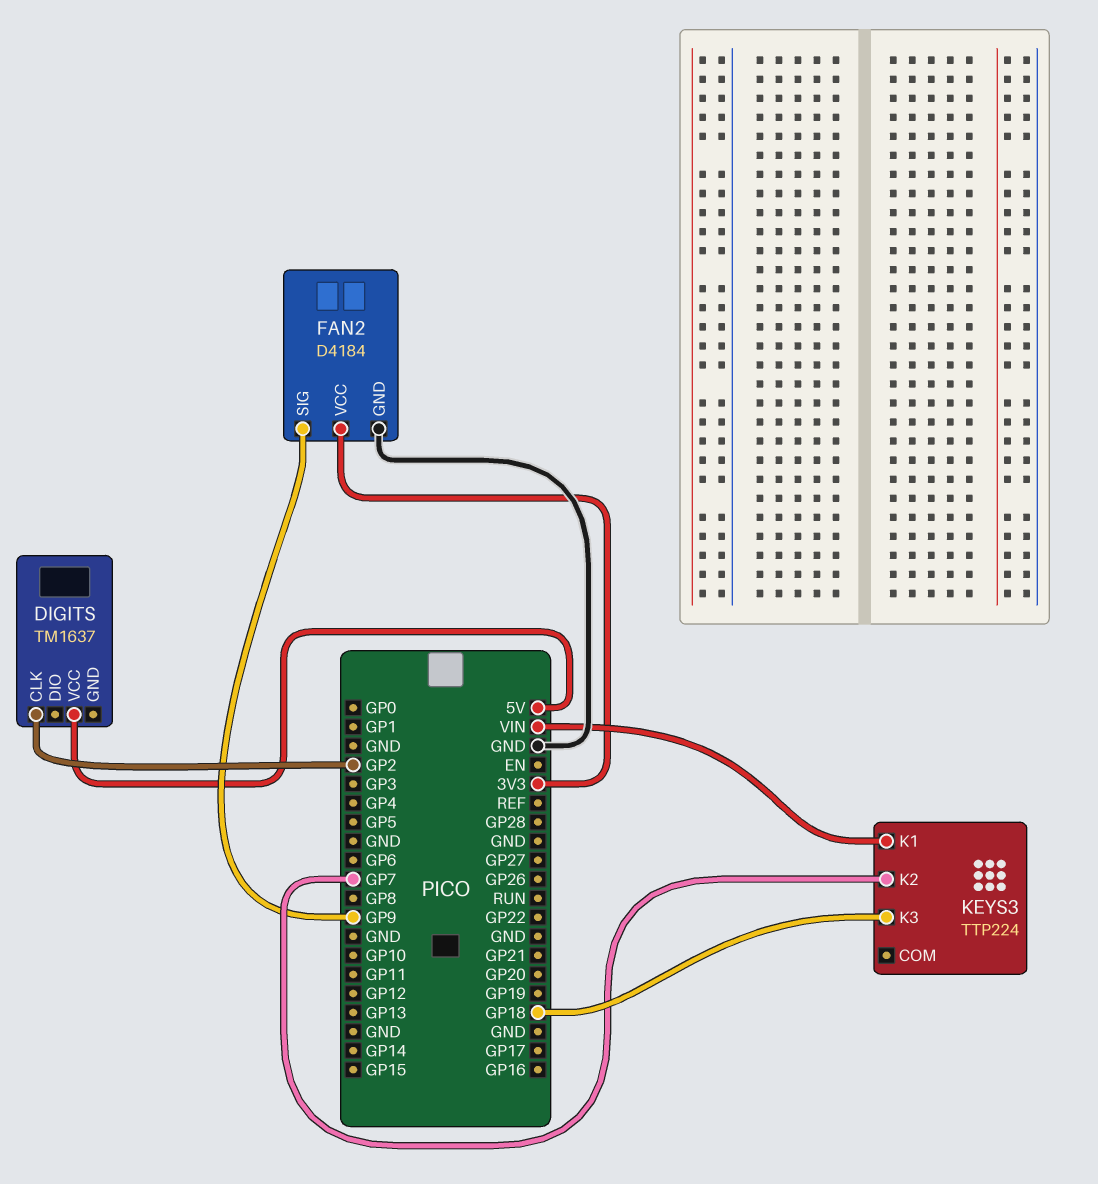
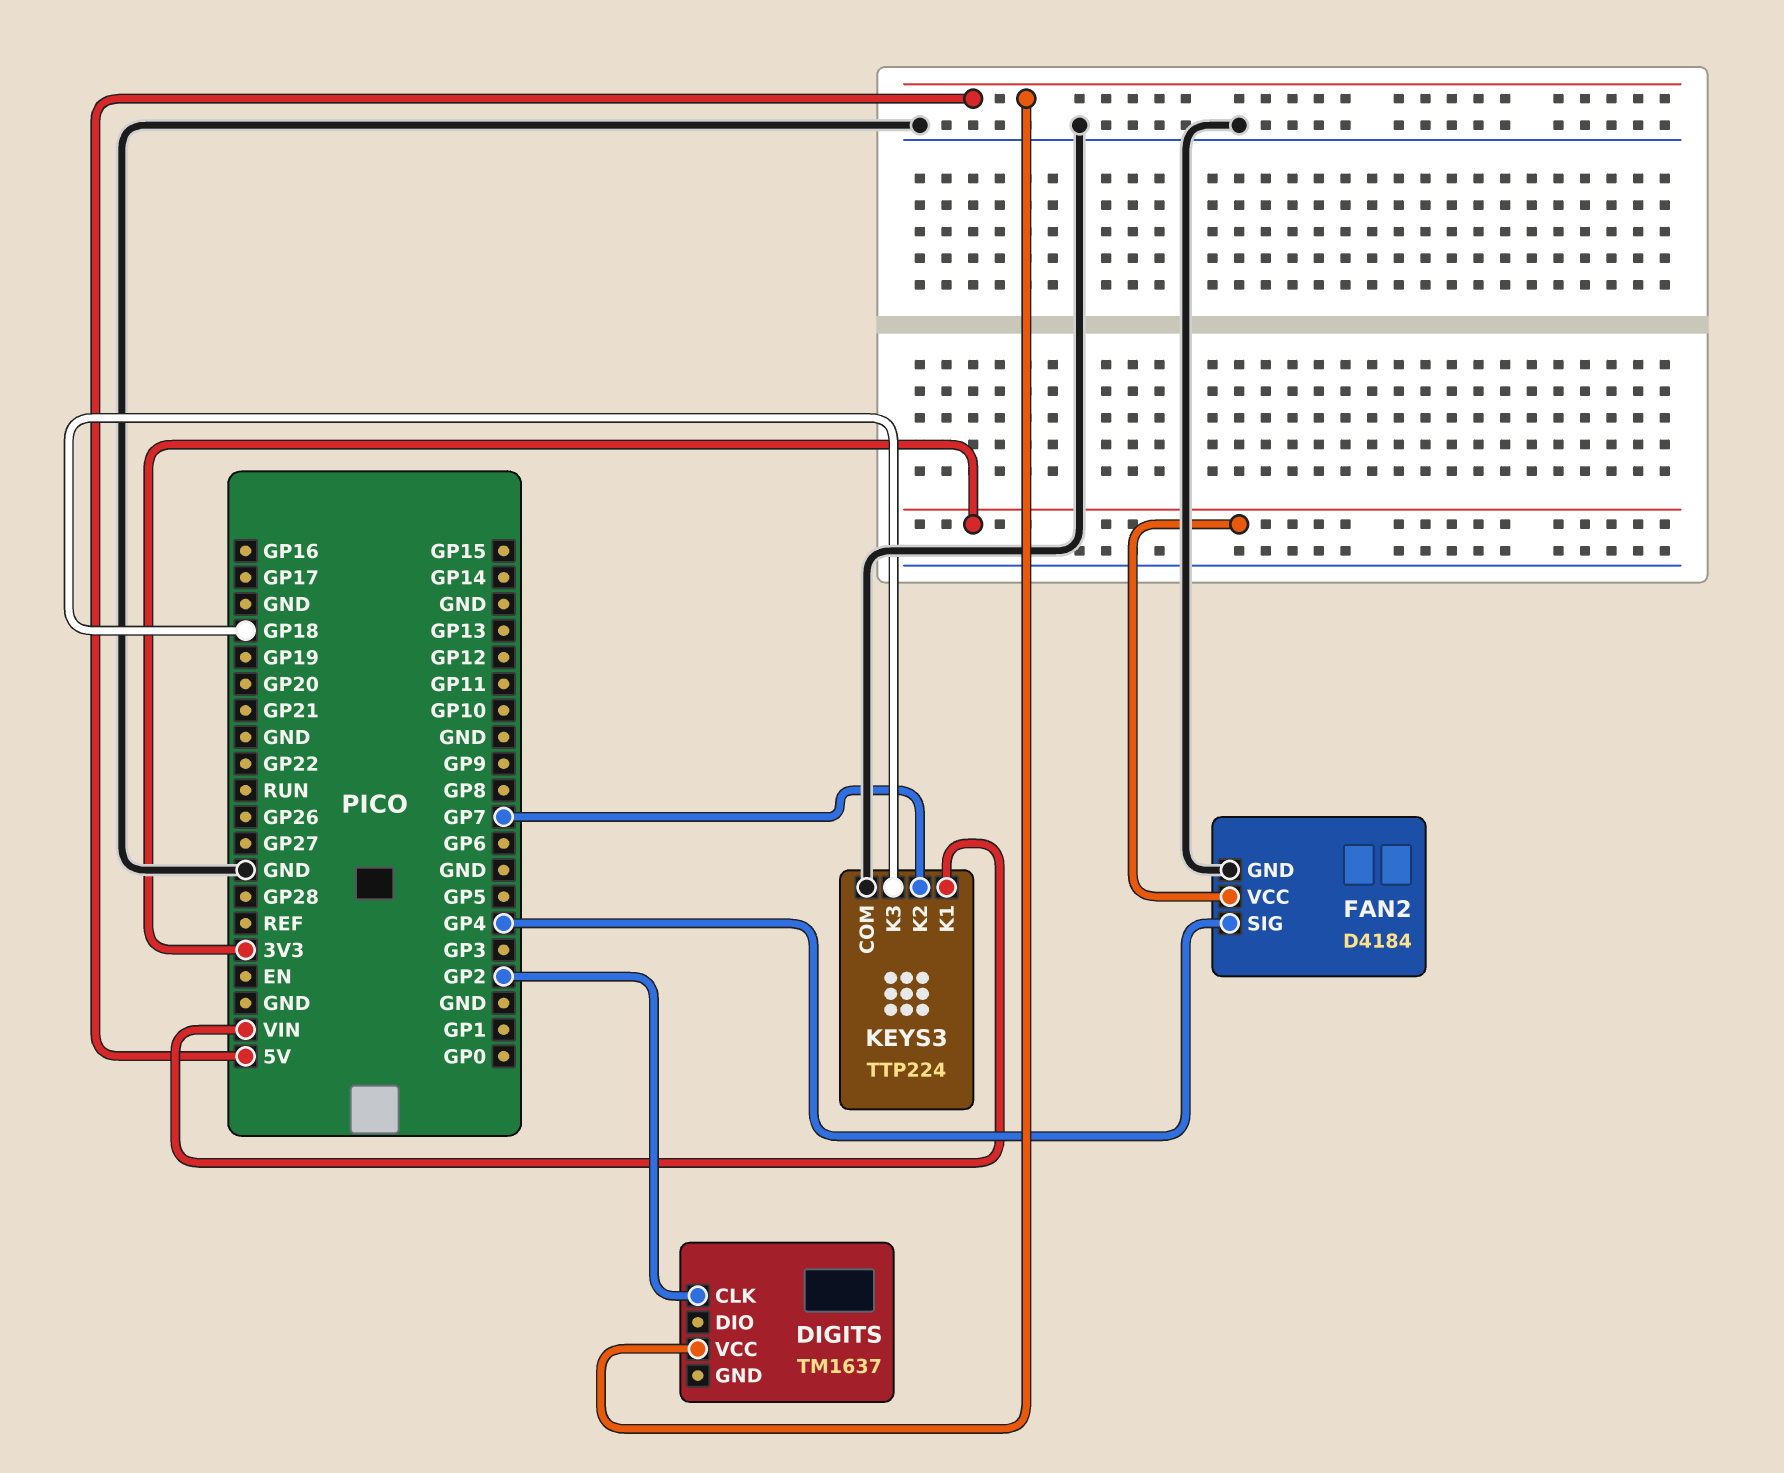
FAN2 pin SIG: GP9 -> GP4
KEYS3 pin COM: none -> GND

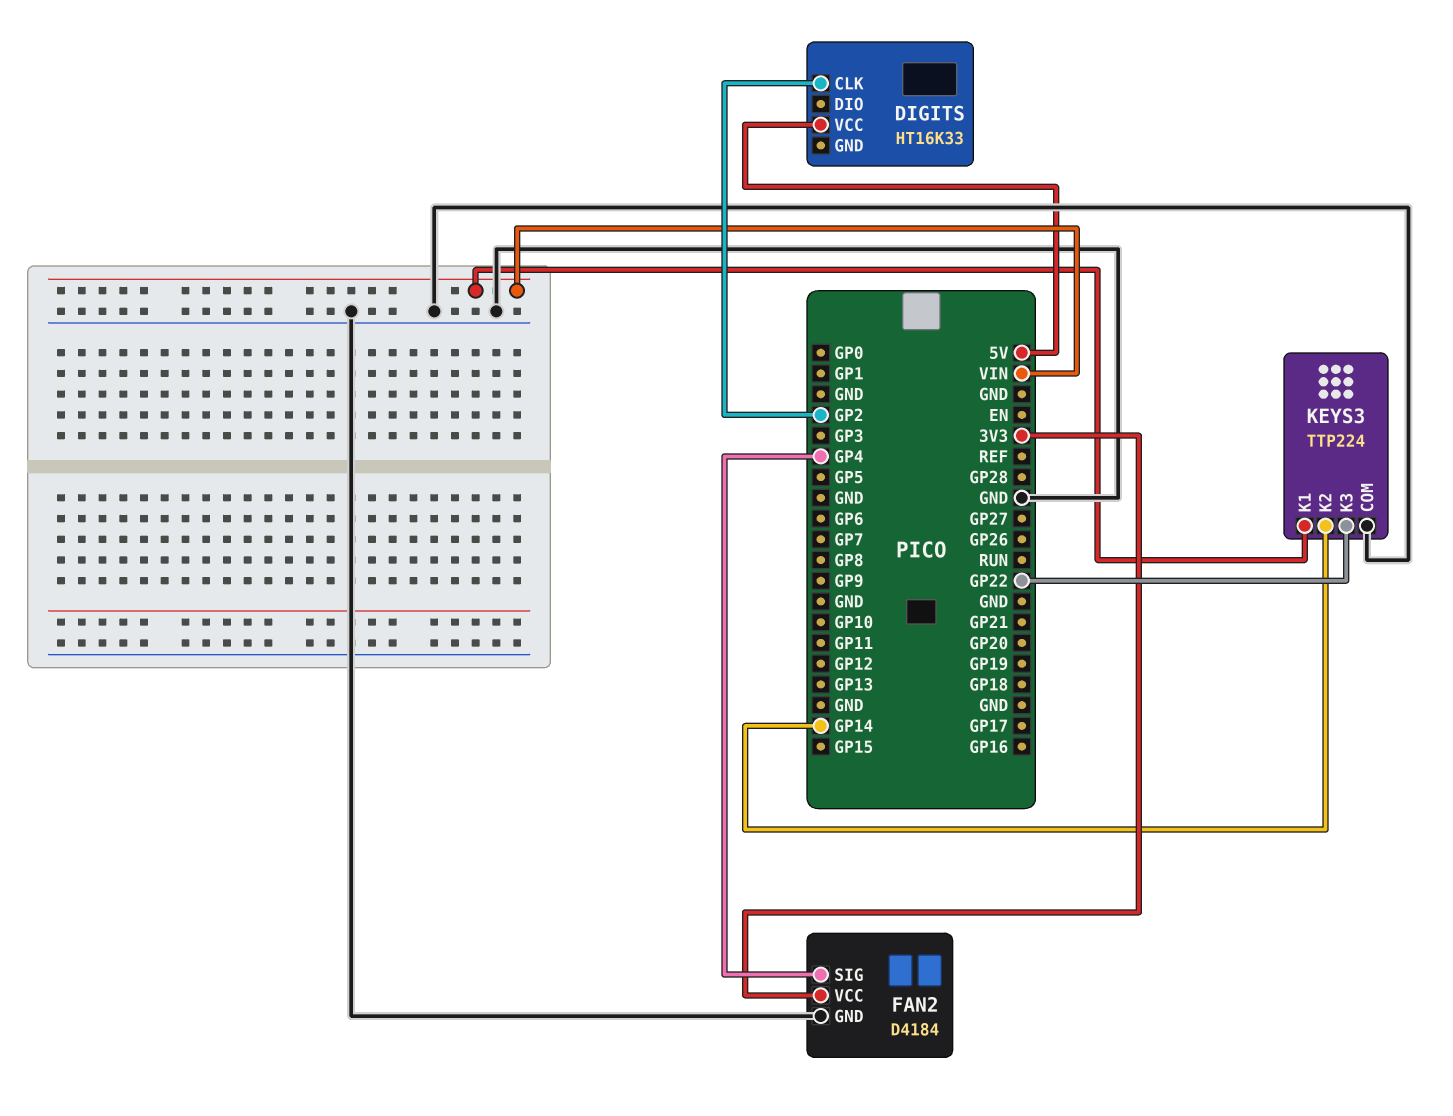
DIGITS: TM1637 -> HT16K33
KEYS3 pin K2: GP7 -> GP14
KEYS3 pin K3: GP18 -> GP22

